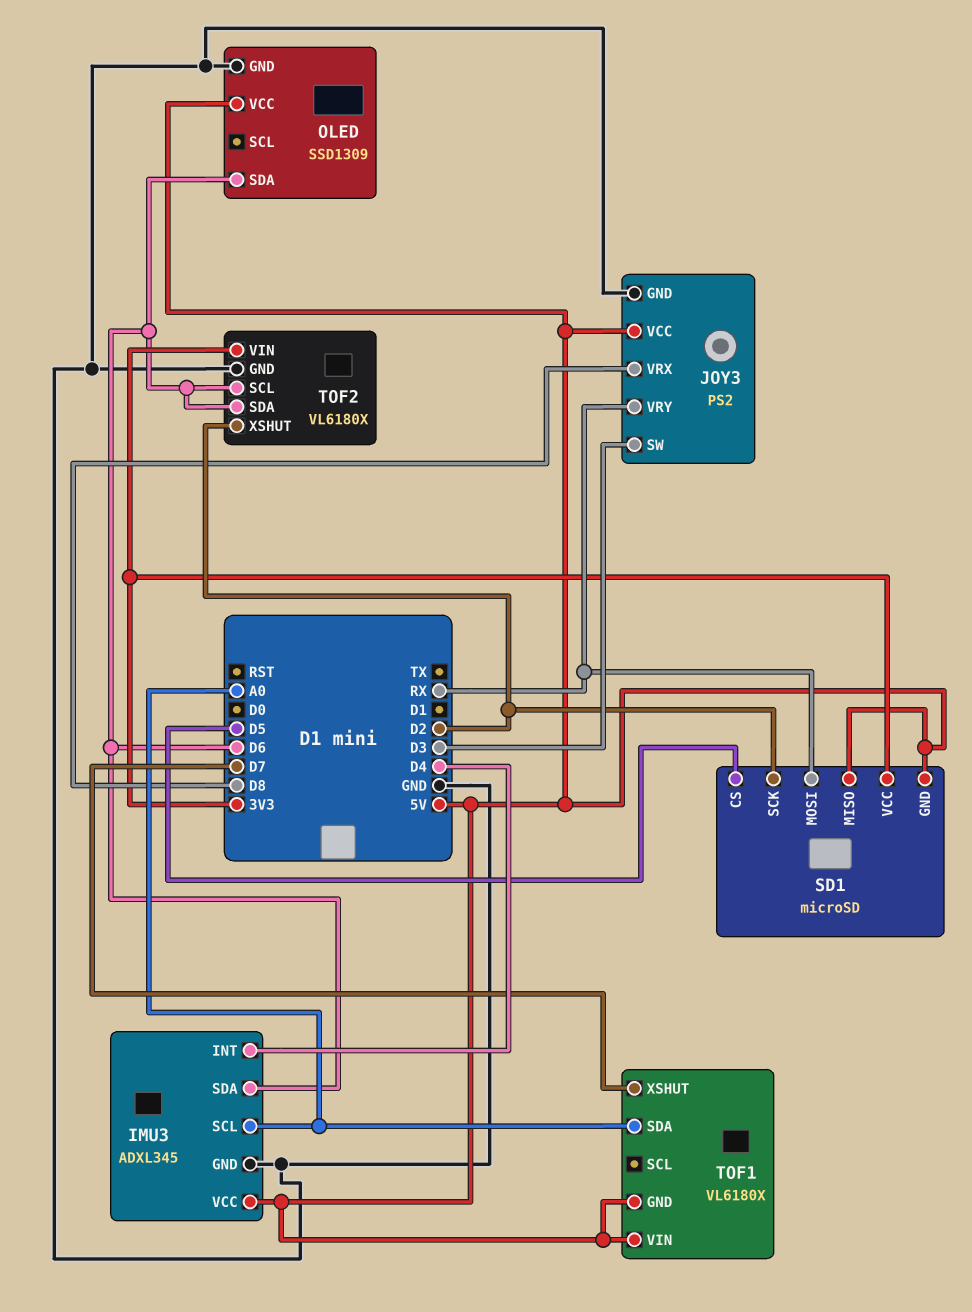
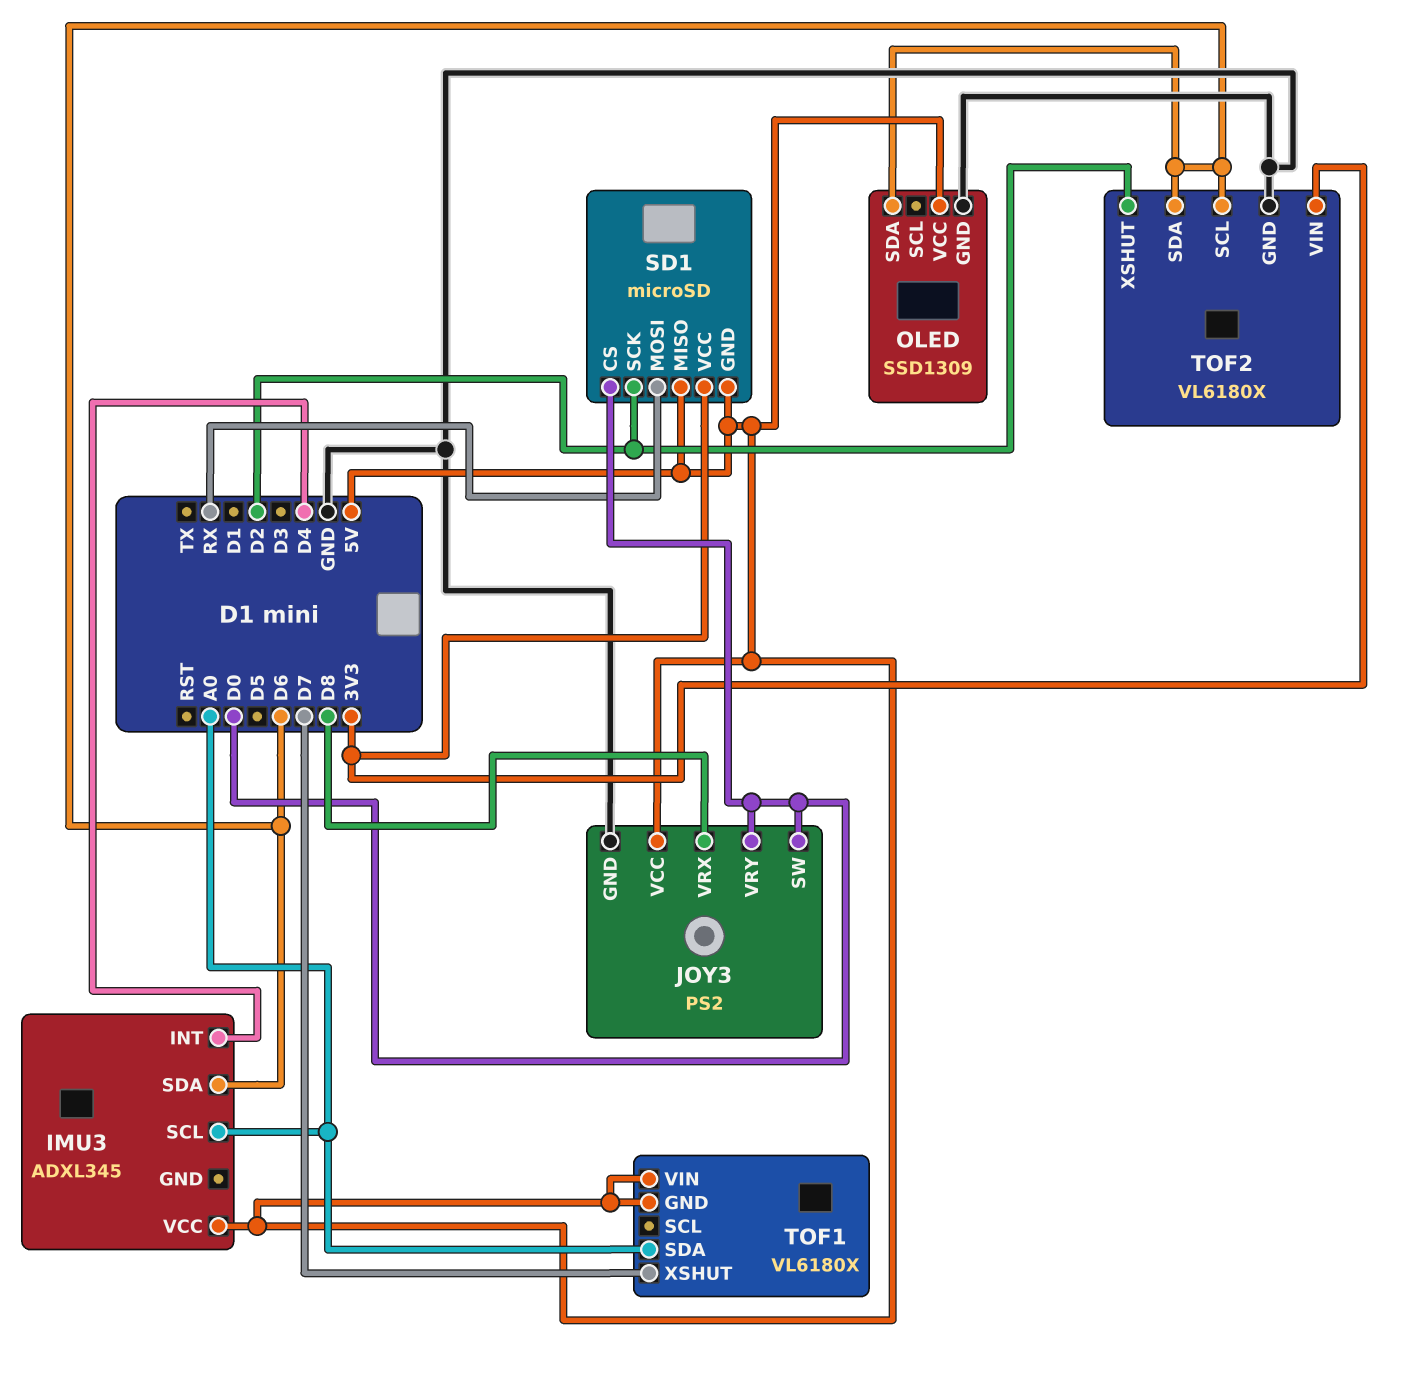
IMU3 pin GND: GND -> none
JOY3 pin SW: D3 -> D0
JOY3 pin VRY: RX -> D0
SD1 pin CS: D5 -> D0

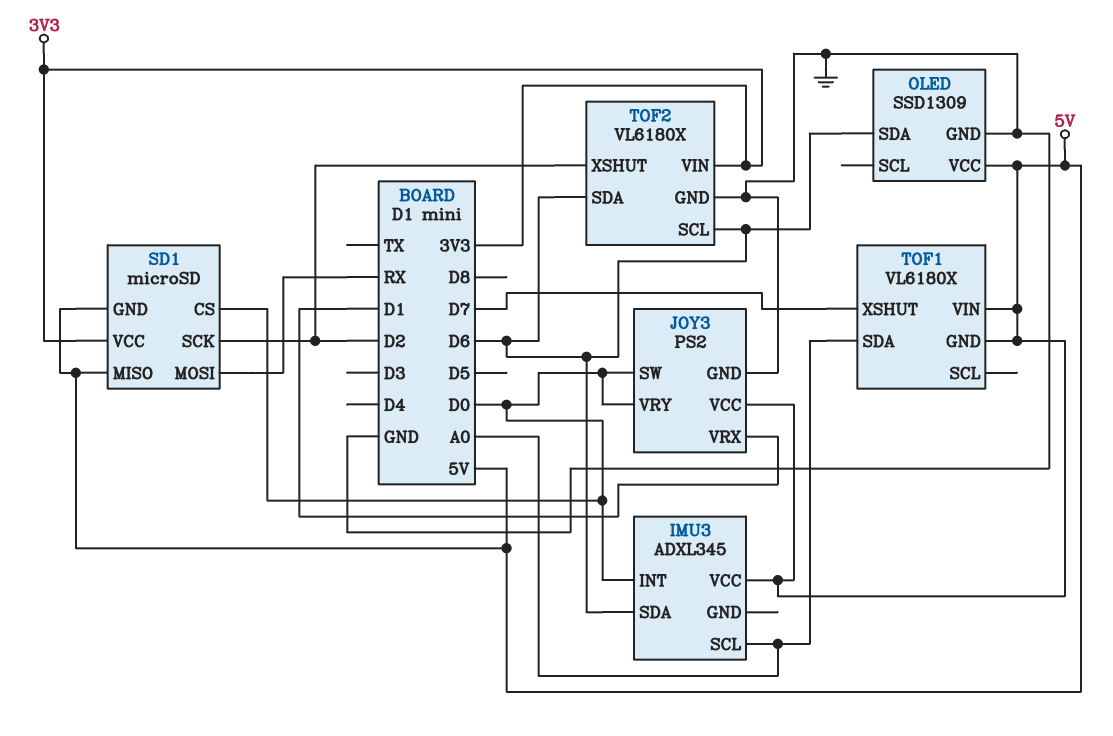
IMU3 pin INT: D4 -> D0
JOY3 pin VRX: D8 -> D1

